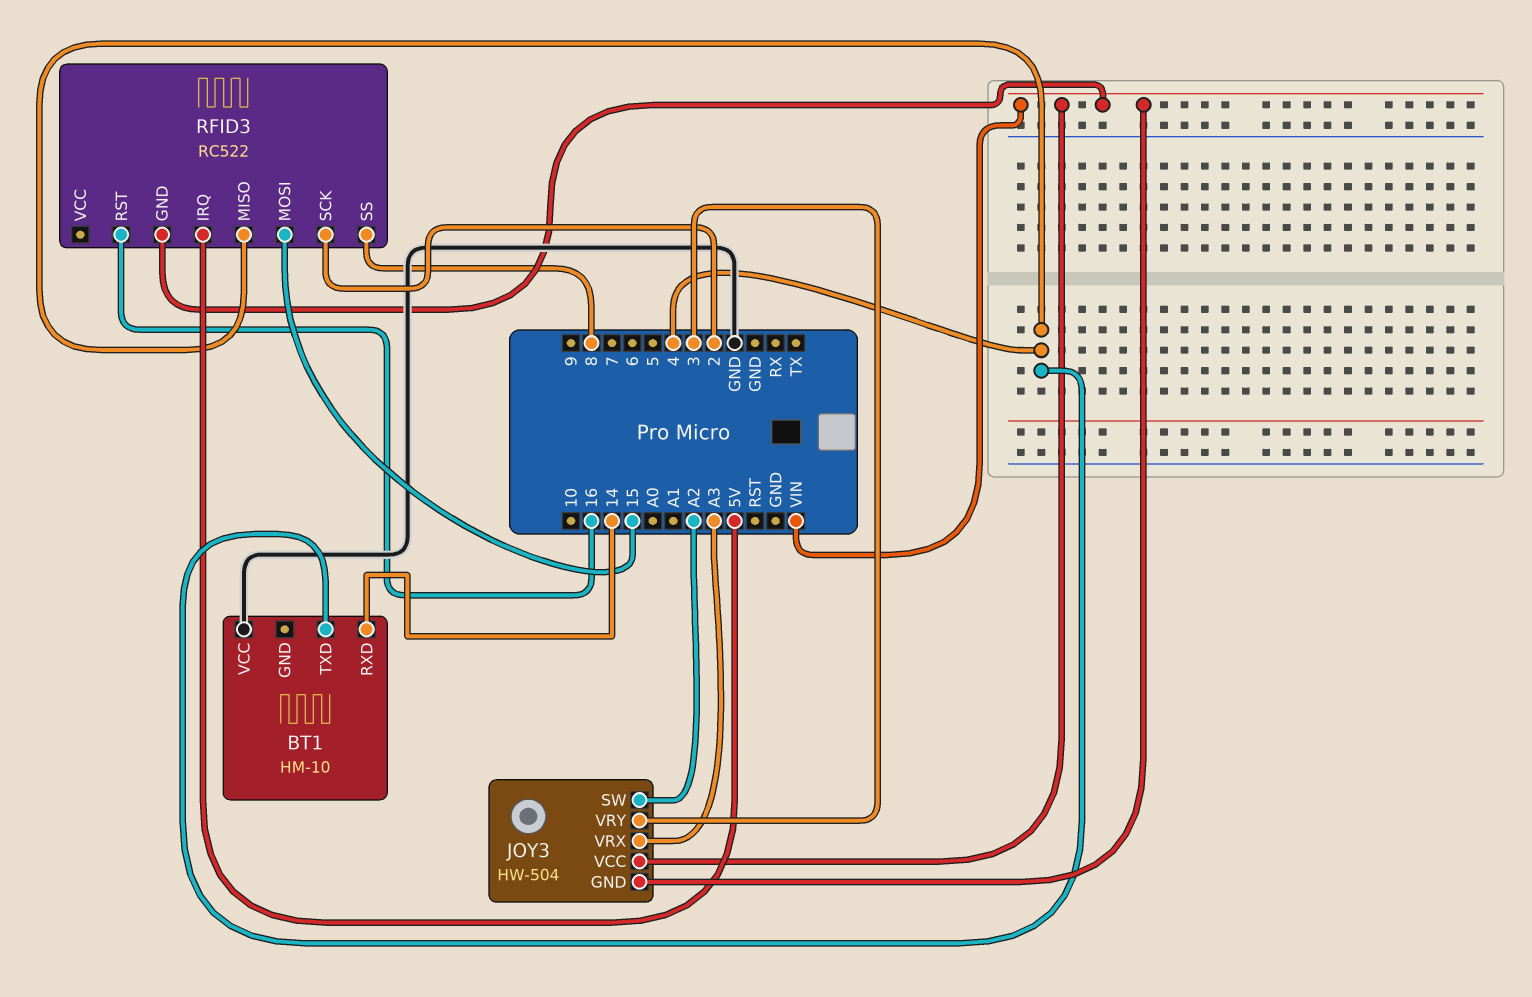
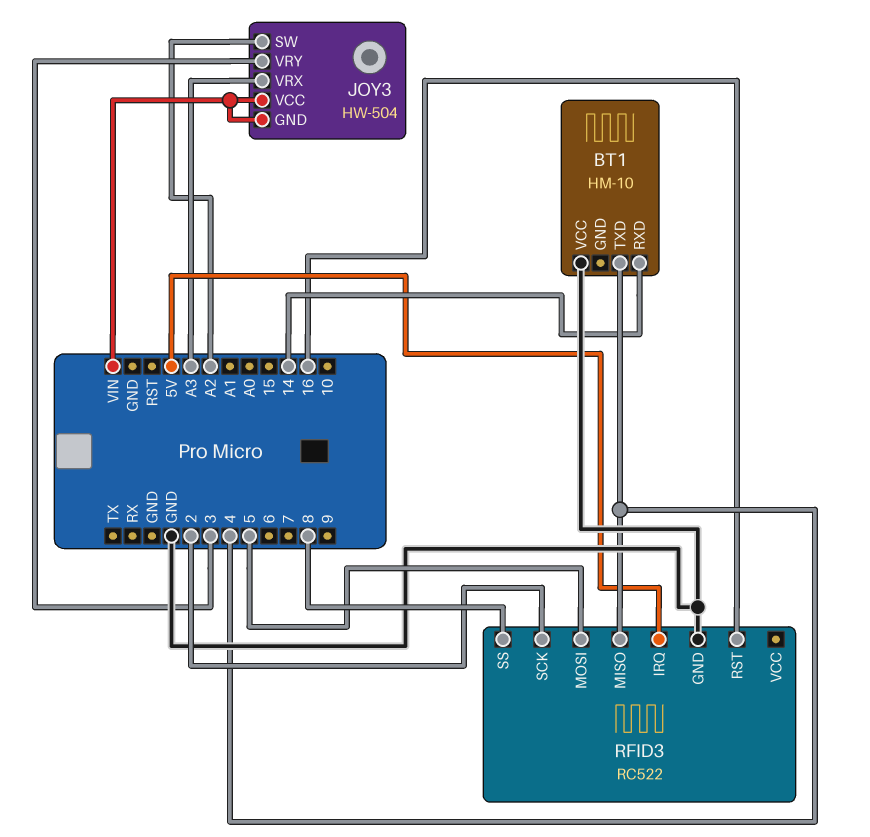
RFID3 pin GND: VIN -> GND
RFID3 pin MOSI: 15 -> 5

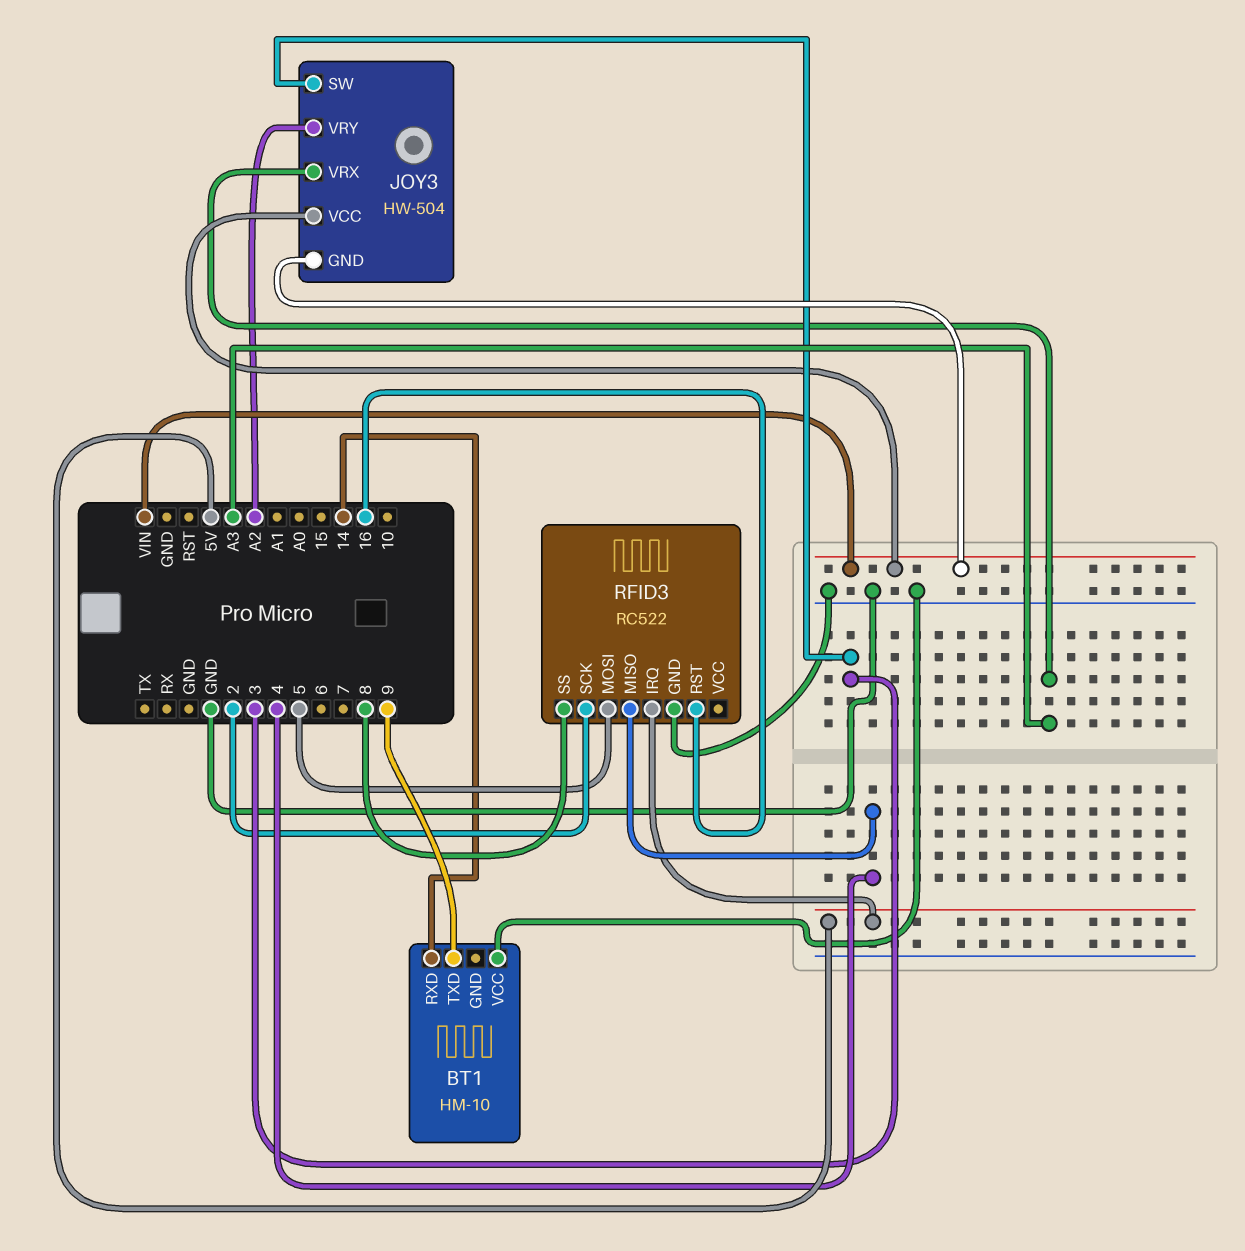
BT1 pin TXD: 4 -> 9
JOY3 pin SW: A2 -> 3
JOY3 pin VRY: 3 -> A2

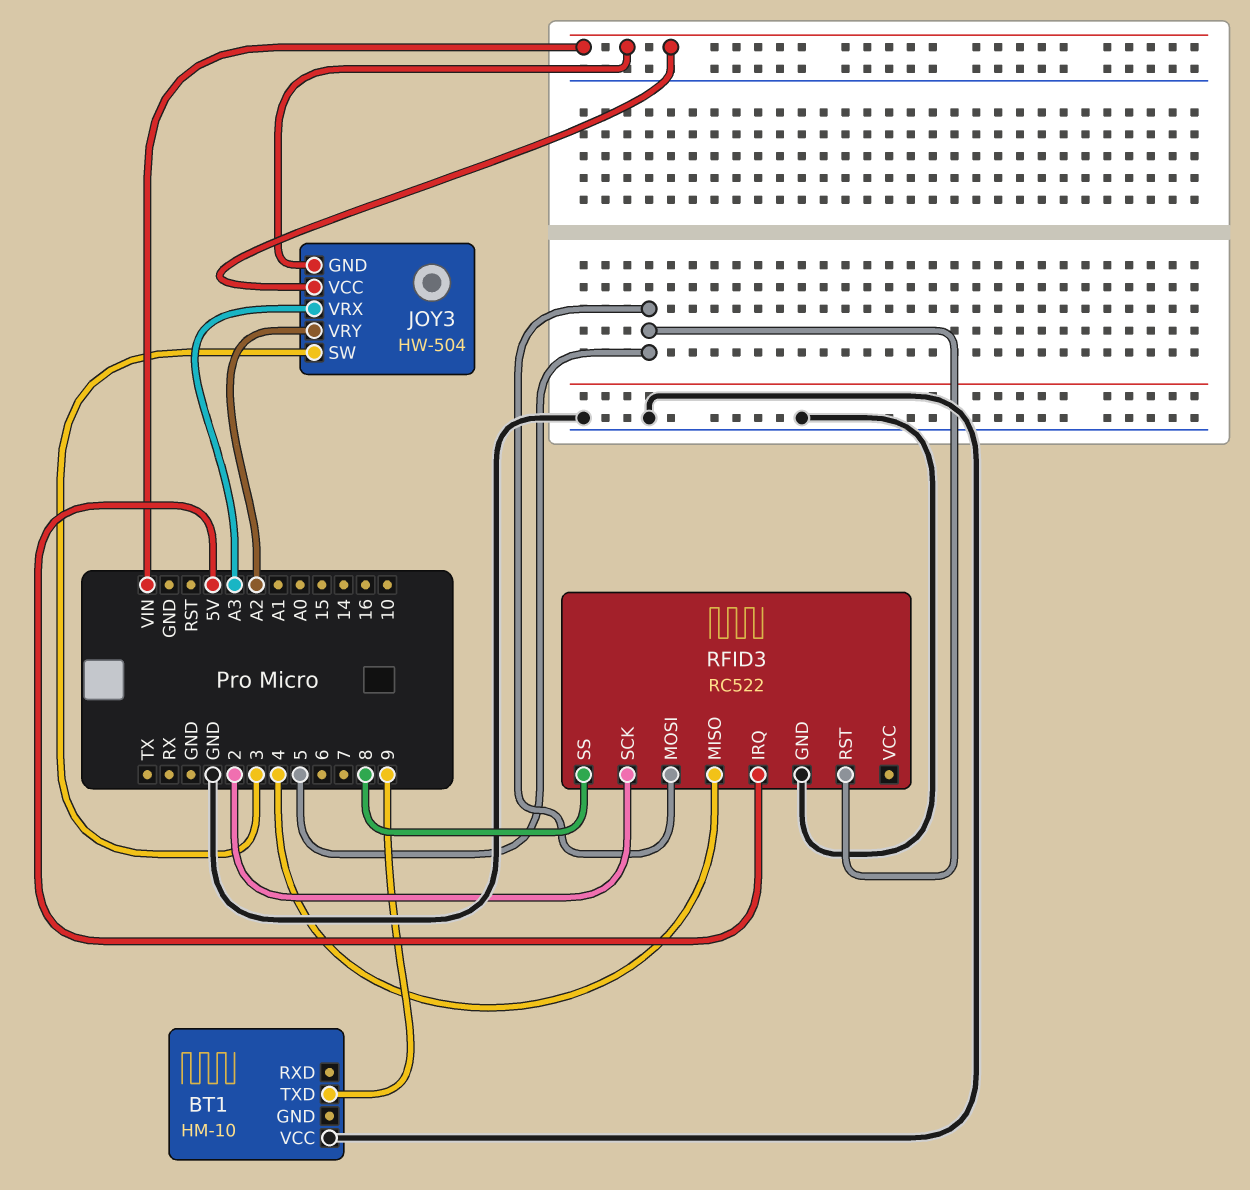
BT1 pin RXD: 14 -> none
RFID3 pin RST: 16 -> 5

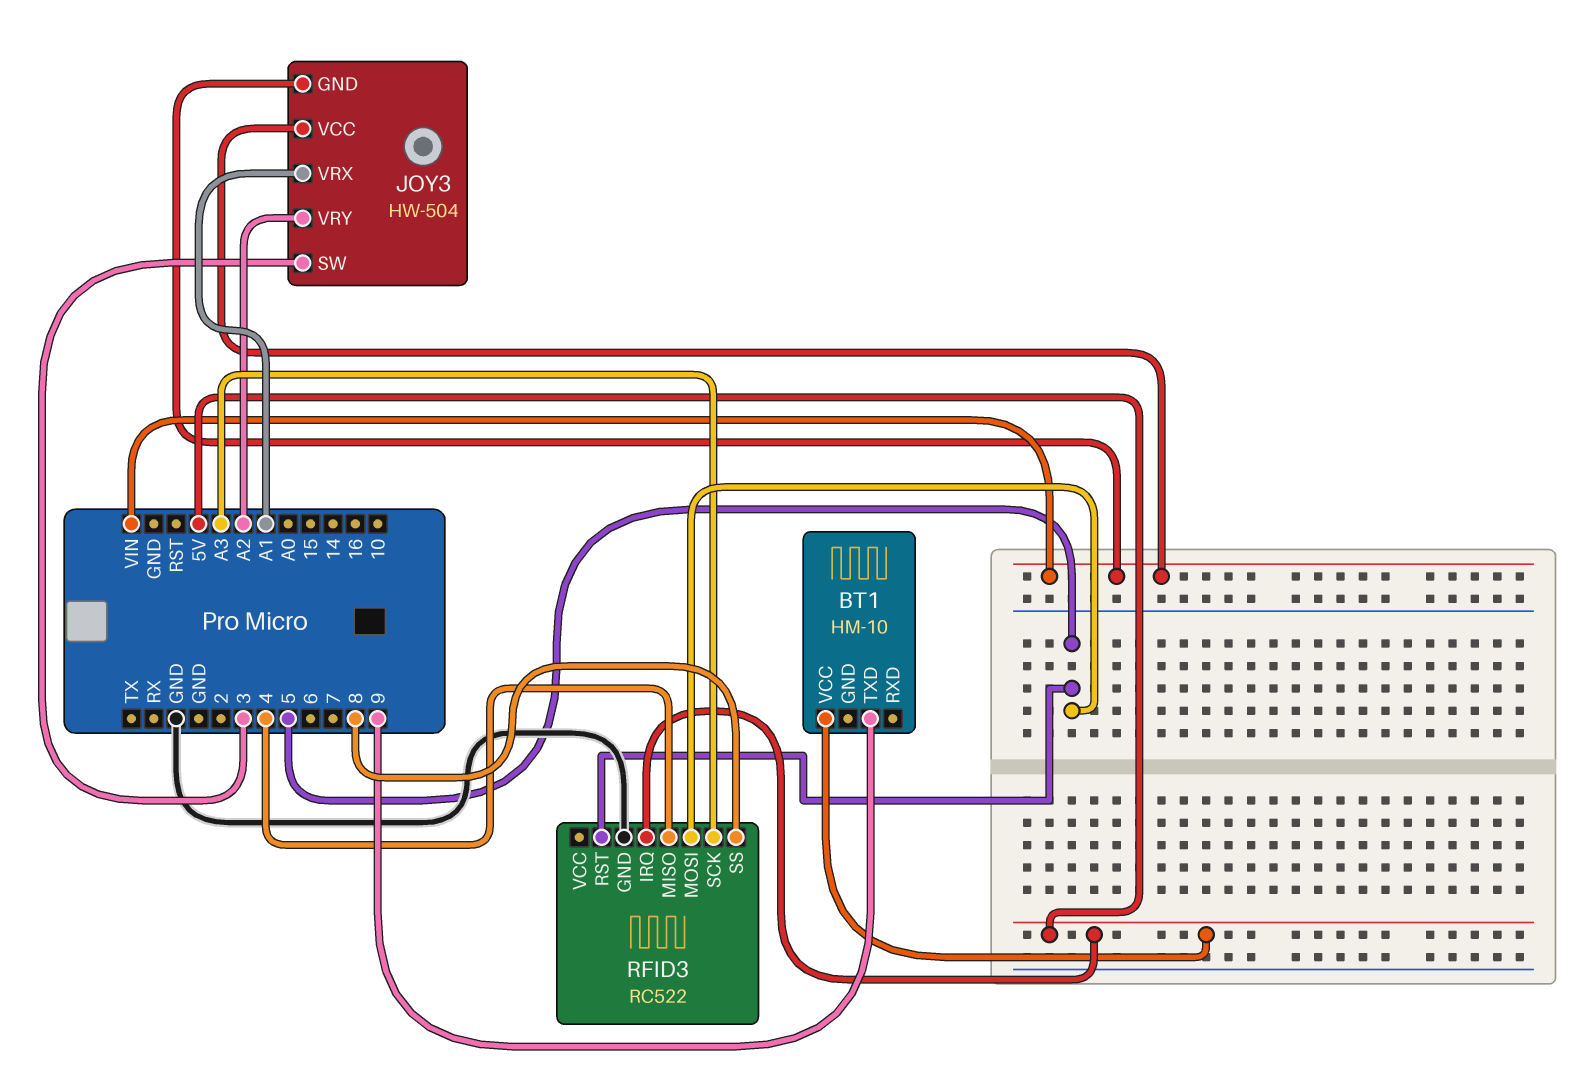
BT1 pin VCC: GND -> 5V
JOY3 pin VRX: A3 -> A1
RFID3 pin SCK: 2 -> A3

